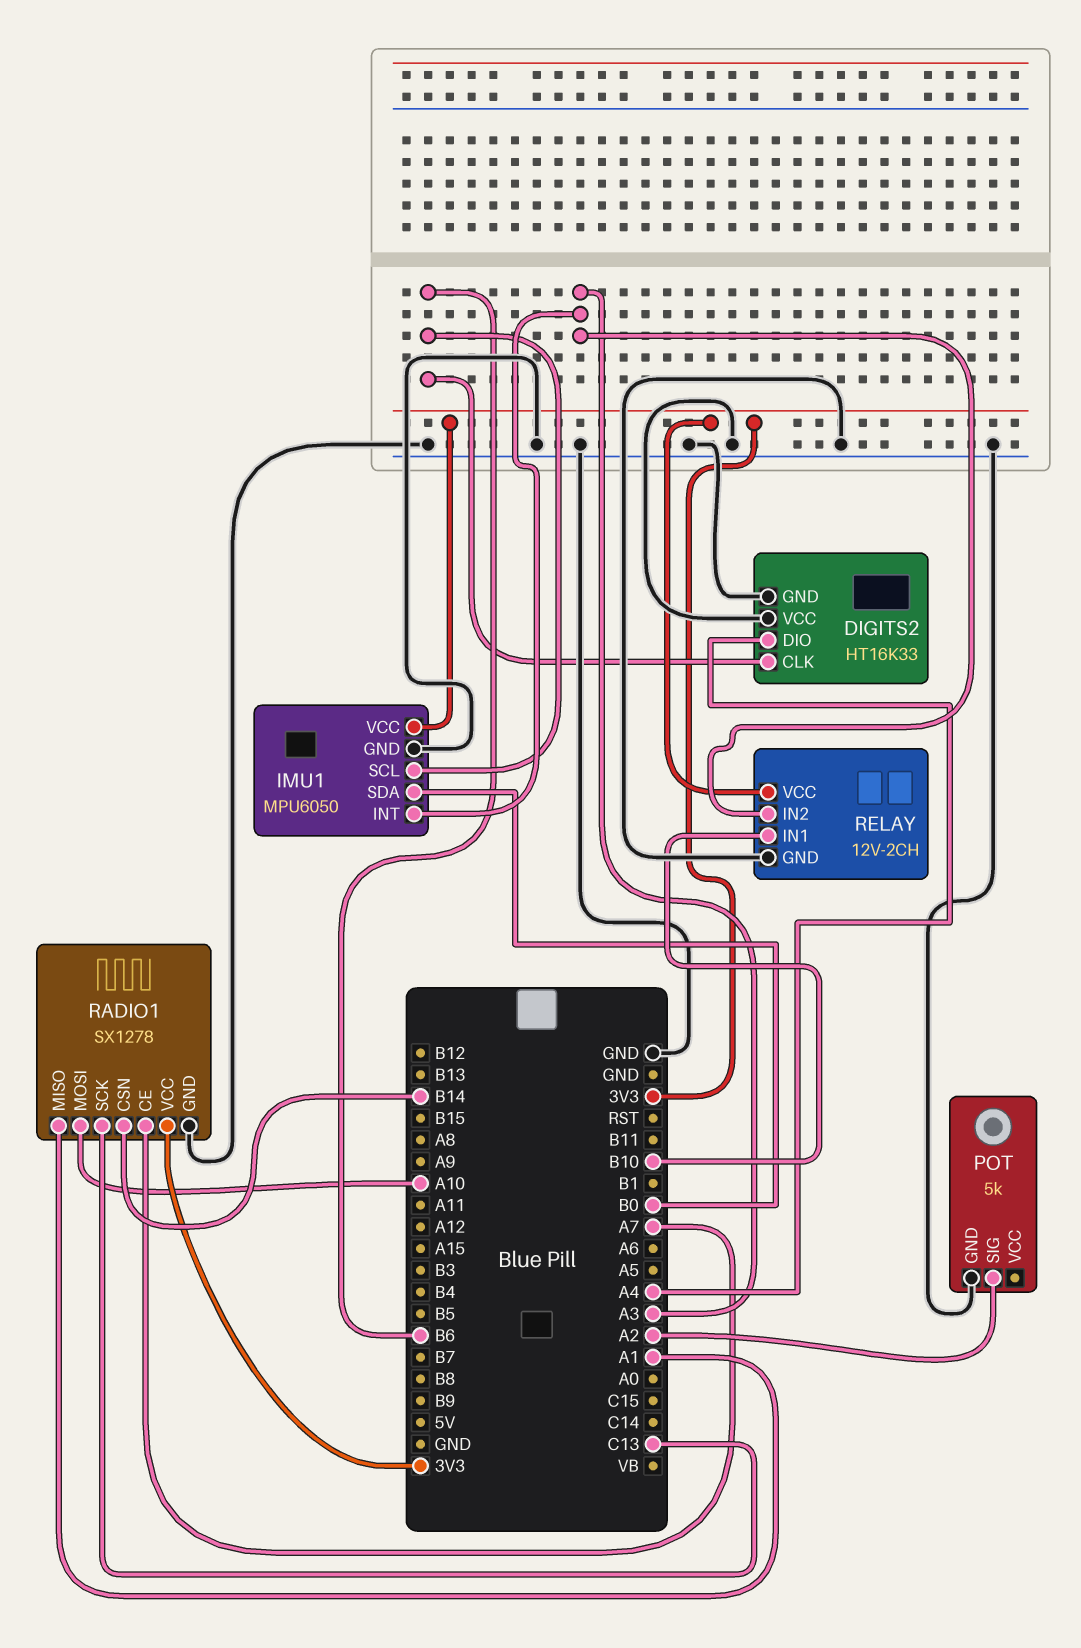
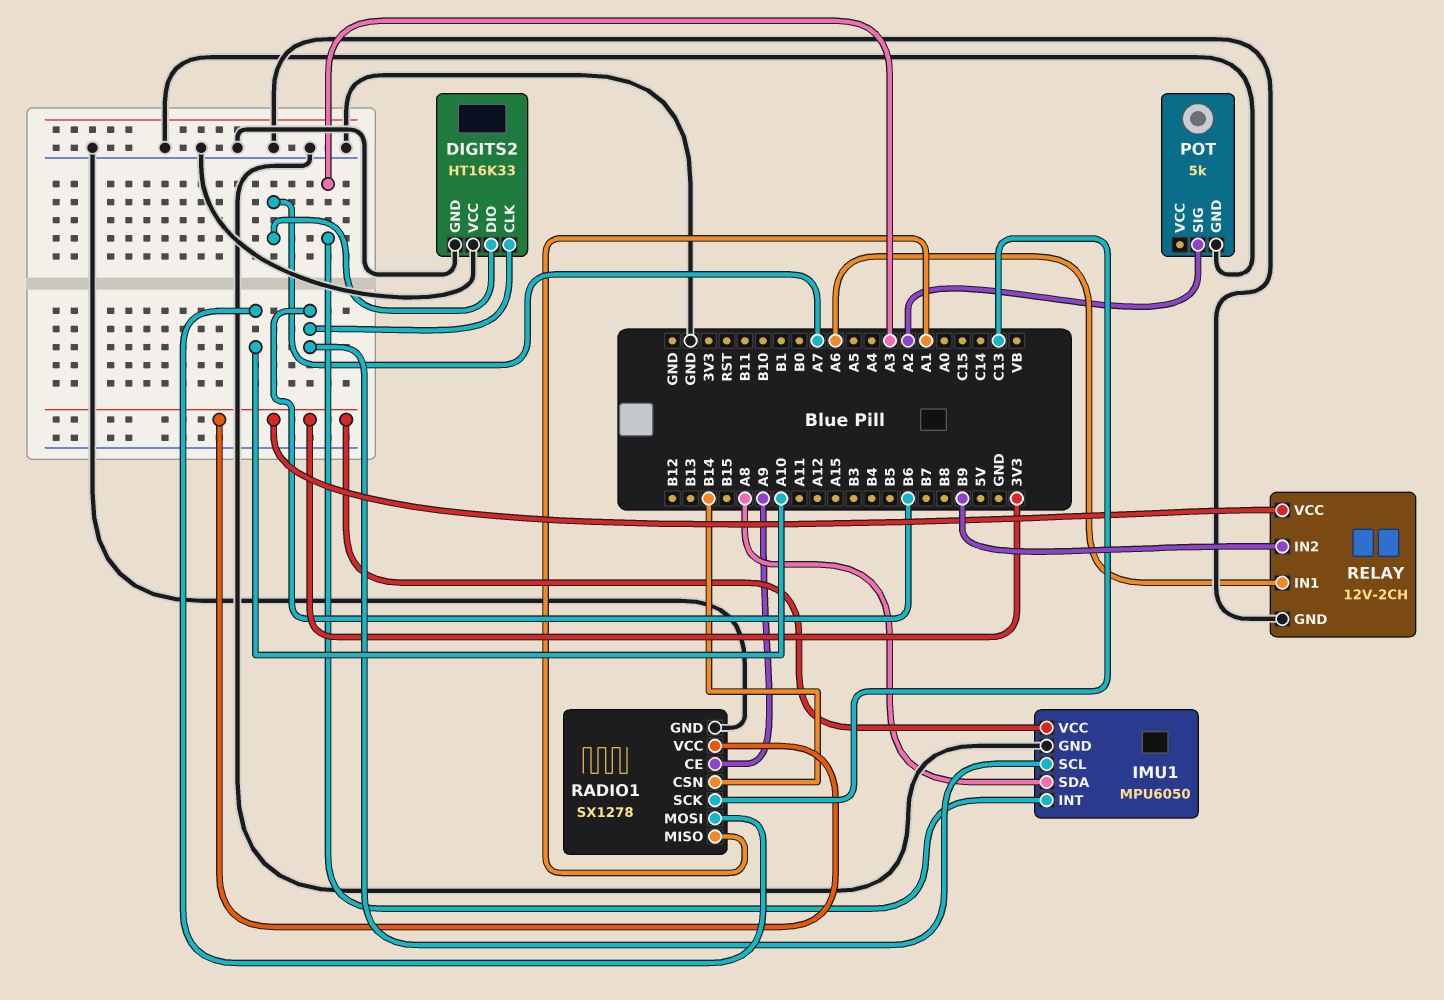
DIGITS2 pin DIO: A4 -> A7
IMU1 pin SDA: B0 -> A8
RADIO1 pin CE: A7 -> A9
RELAY pin IN1: B10 -> A6
RELAY pin IN2: A3 -> B9

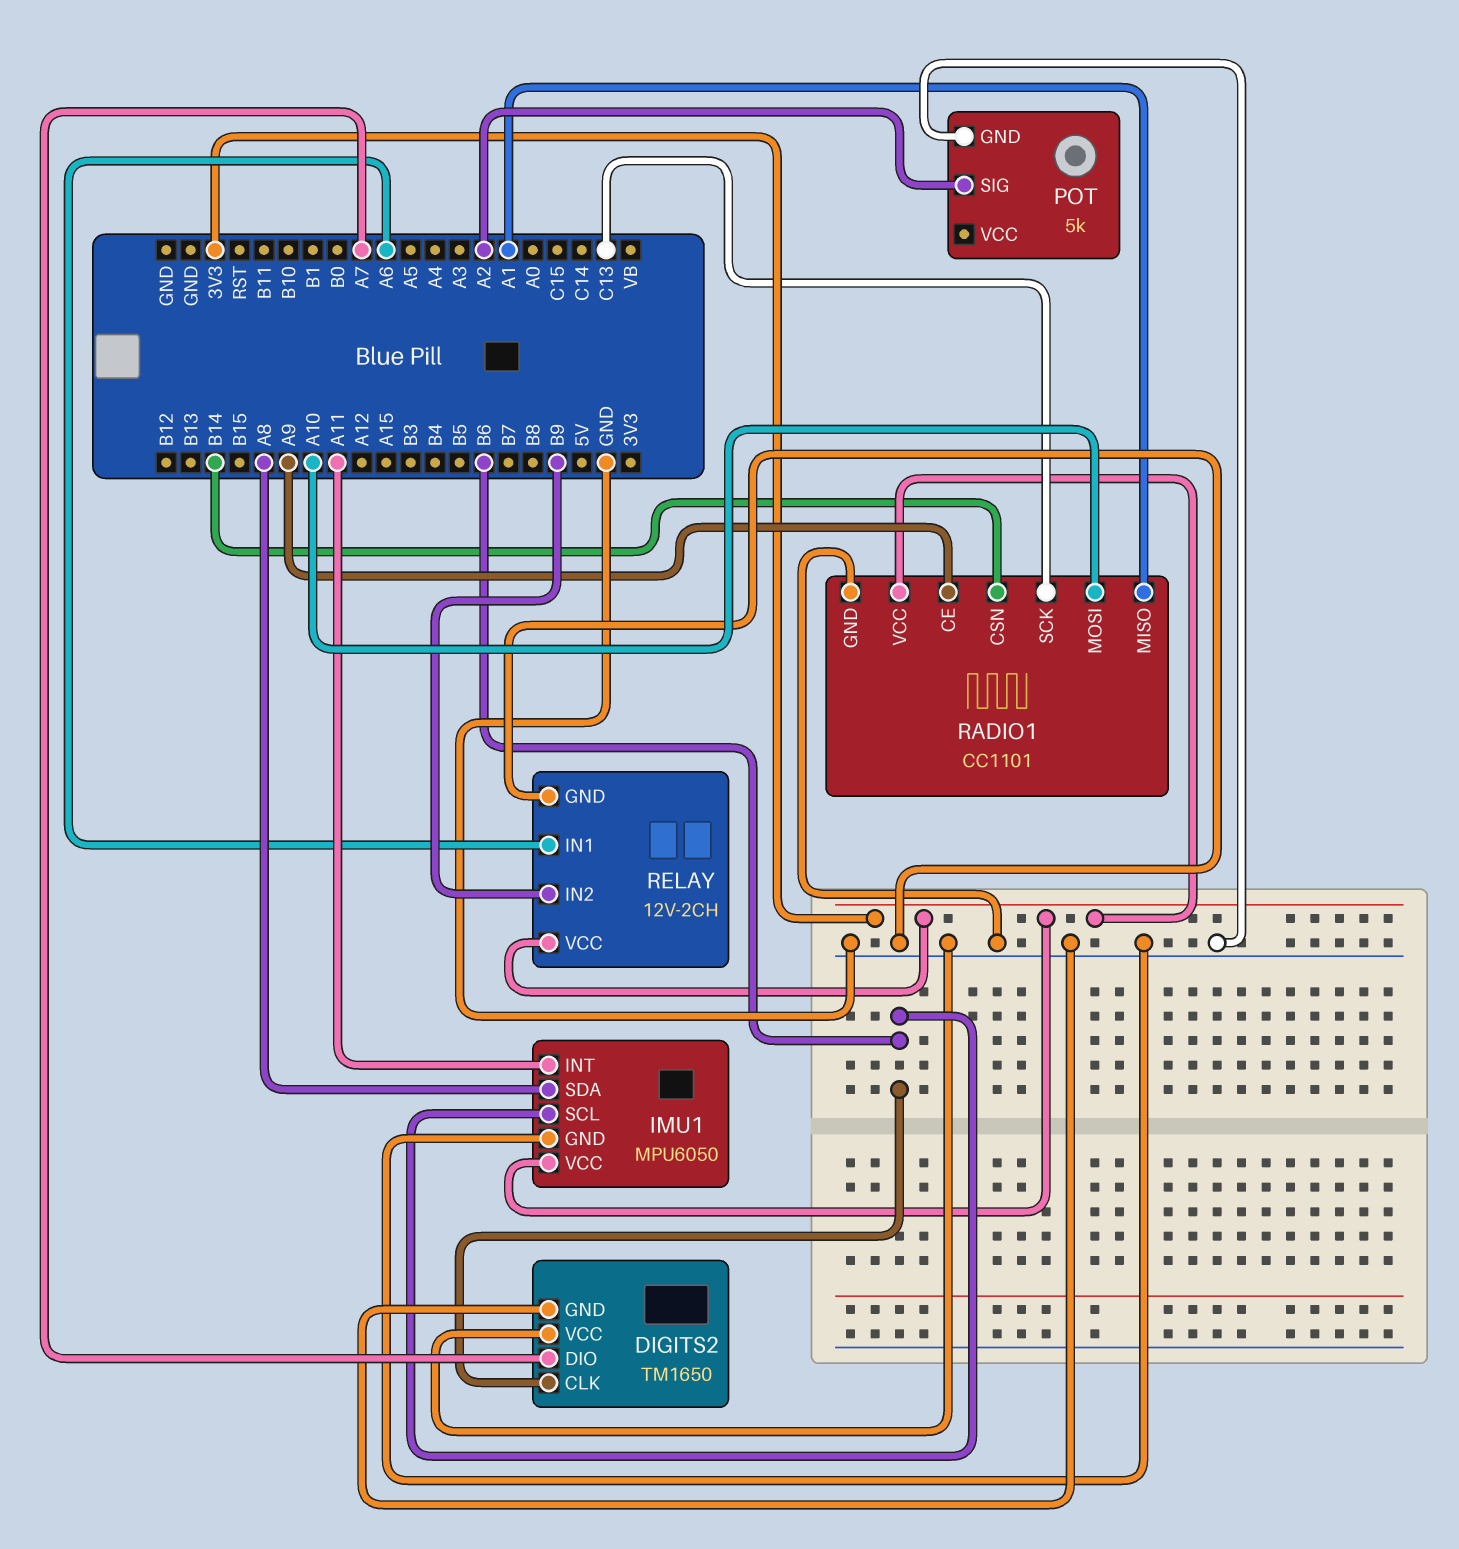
DIGITS2: HT16K33 -> TM1650
IMU1 pin INT: A3 -> A11
RADIO1: SX1278 -> CC1101

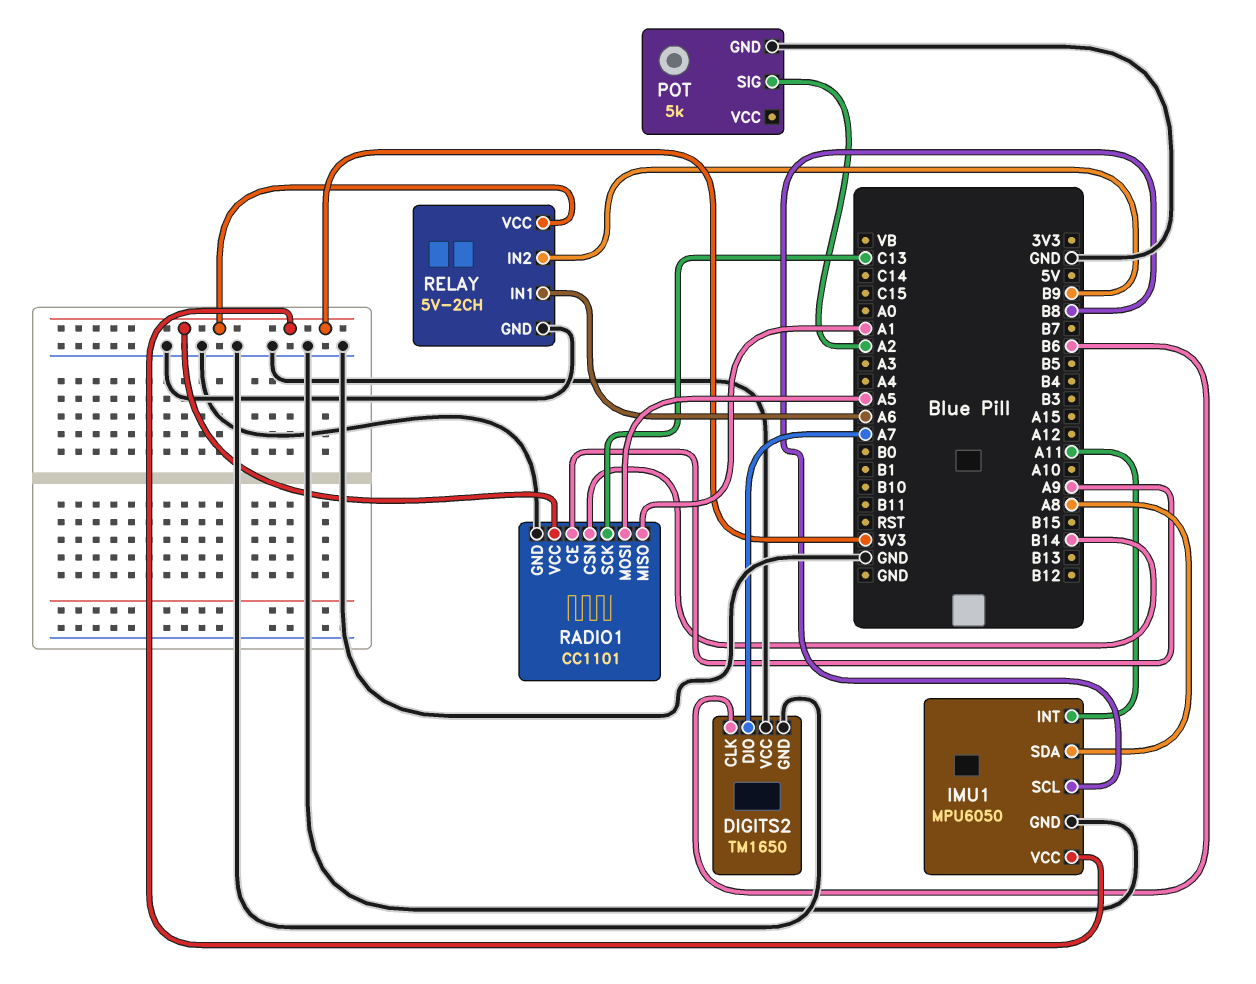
IMU1 pin SCL: B6 -> B8
RADIO1 pin MOSI: A10 -> A5
RELAY: 12V-2CH -> 5V-2CH

